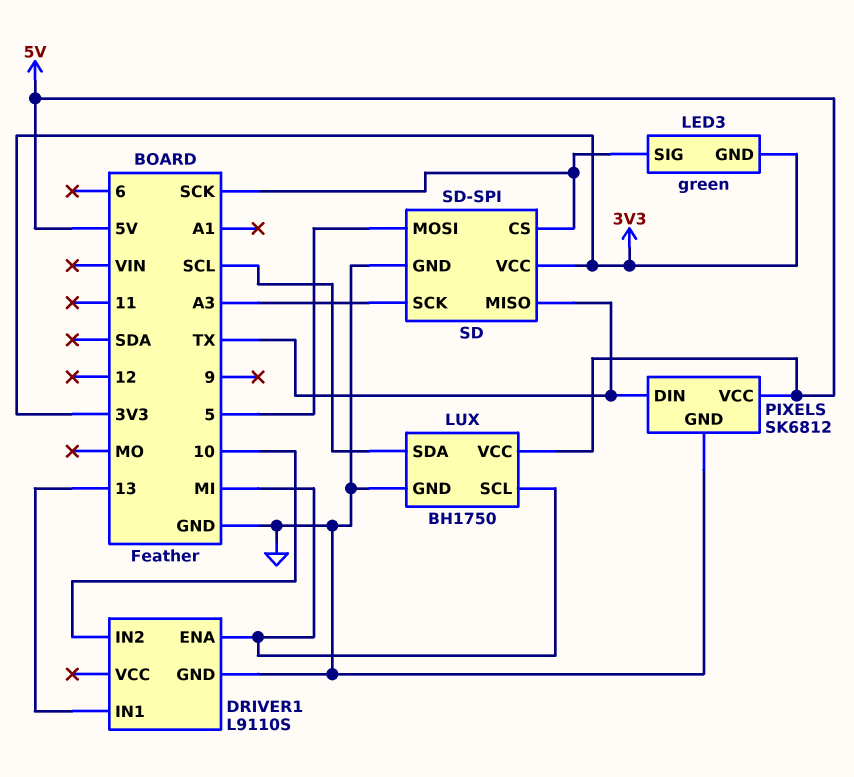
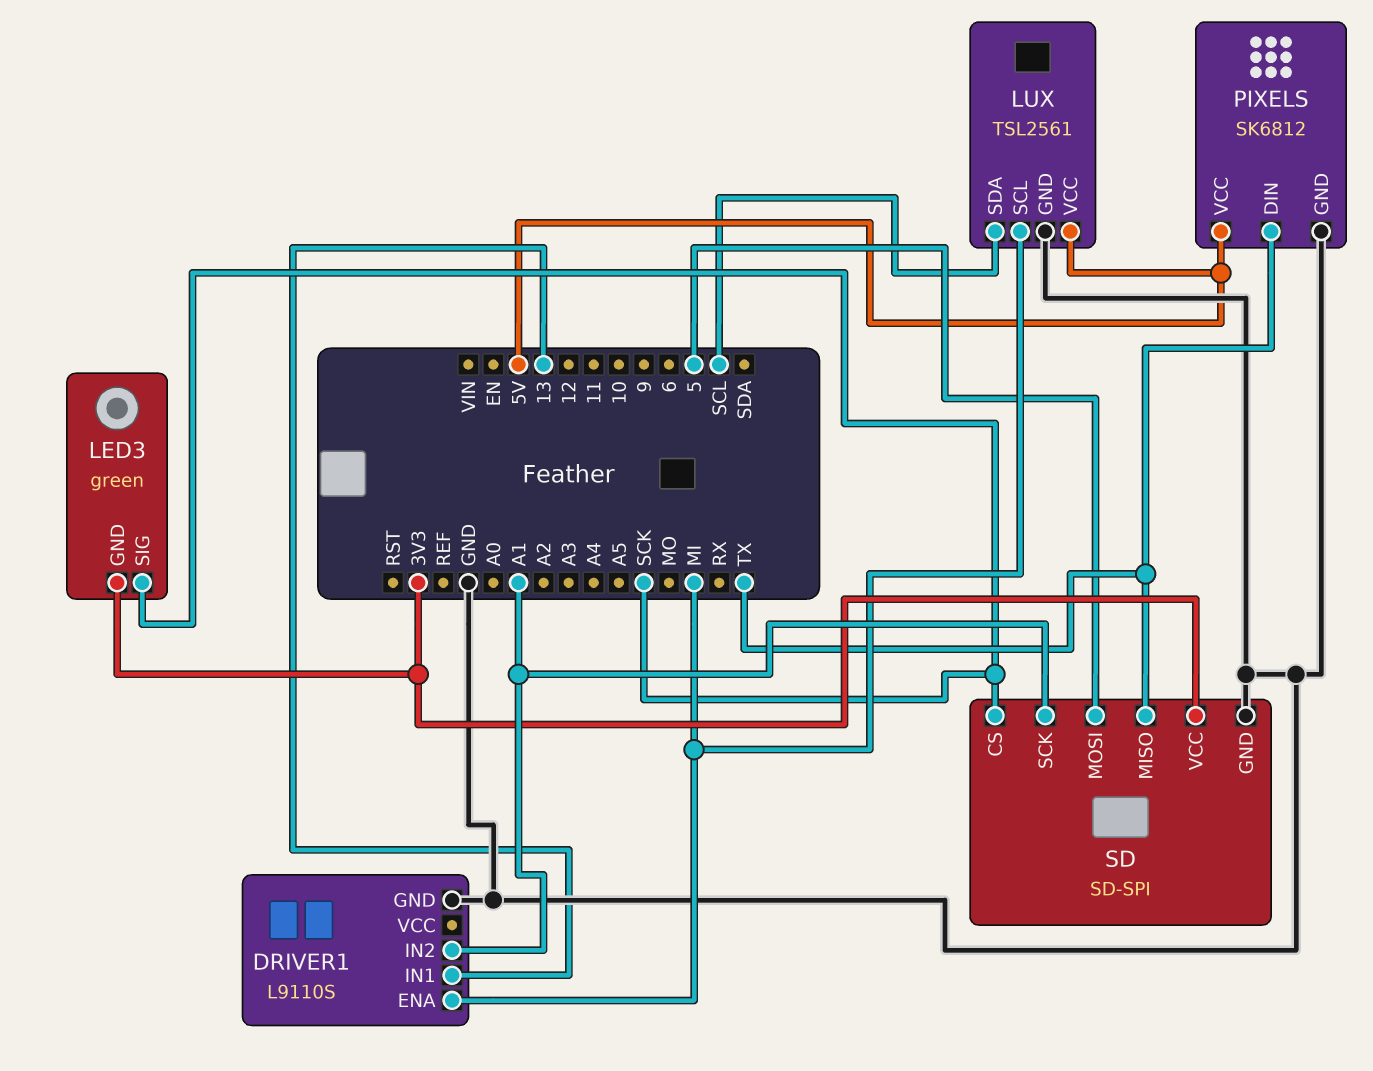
DRIVER1 pin IN2: 10 -> A1
LUX: BH1750 -> TSL2561
SD pin SCK: A3 -> A1

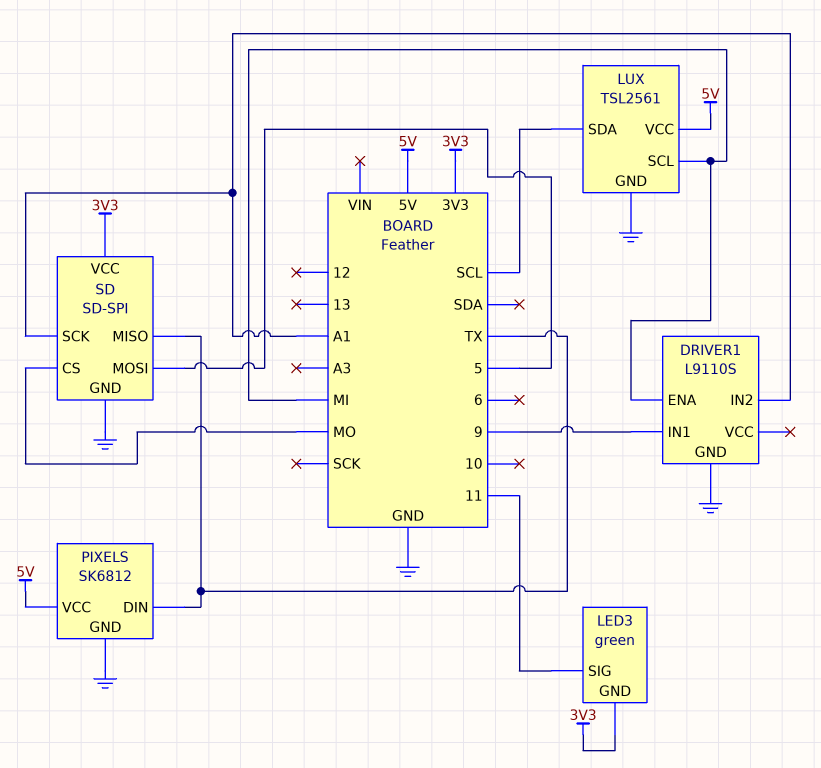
DRIVER1 pin IN1: 13 -> 9
LED3 pin SIG: SCK -> 11
SD pin CS: SCK -> MO

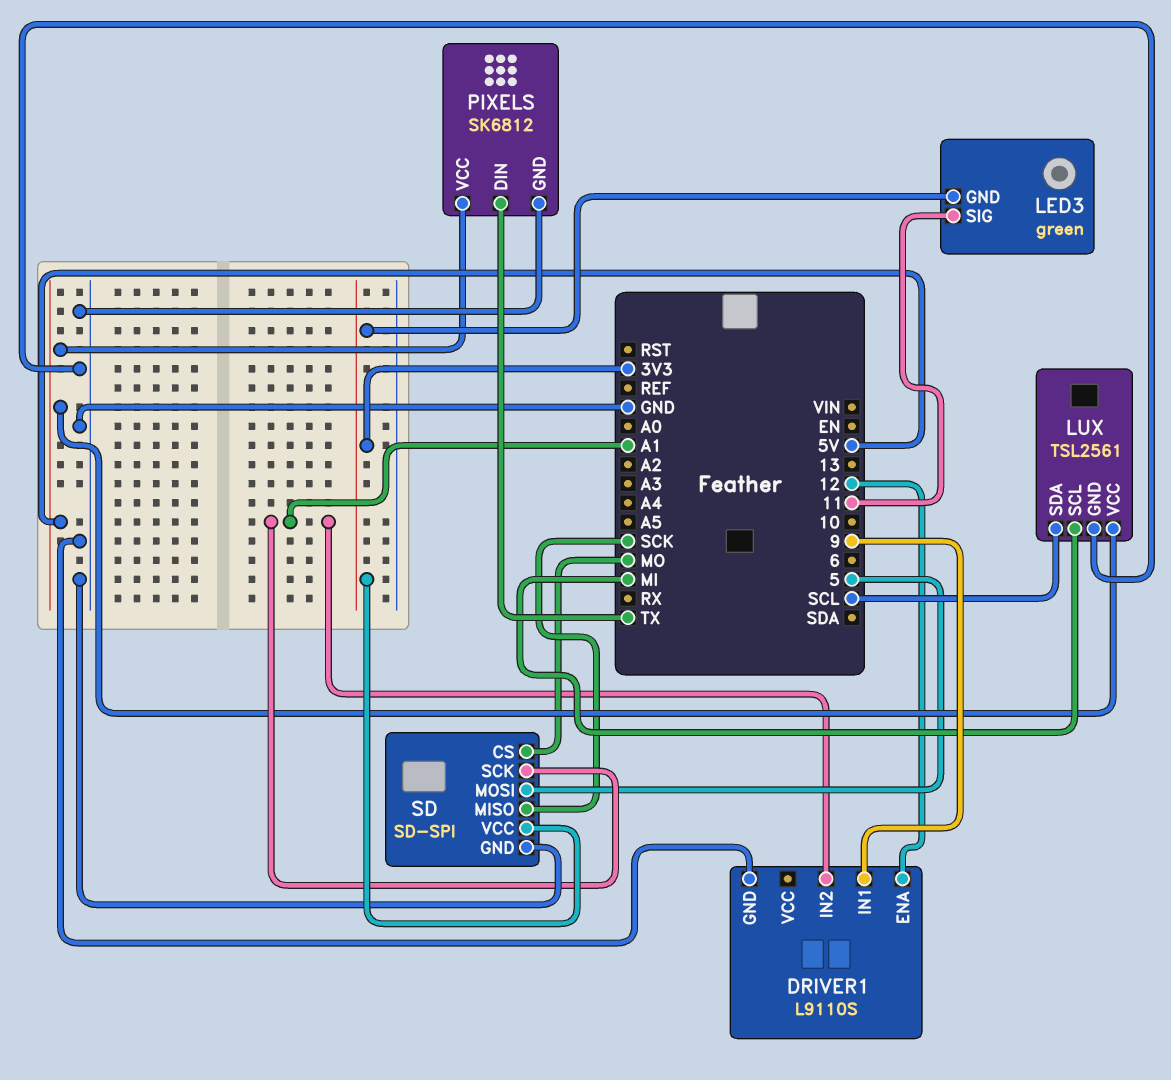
DRIVER1 pin ENA: MI -> 12
SD pin MISO: TX -> SCK

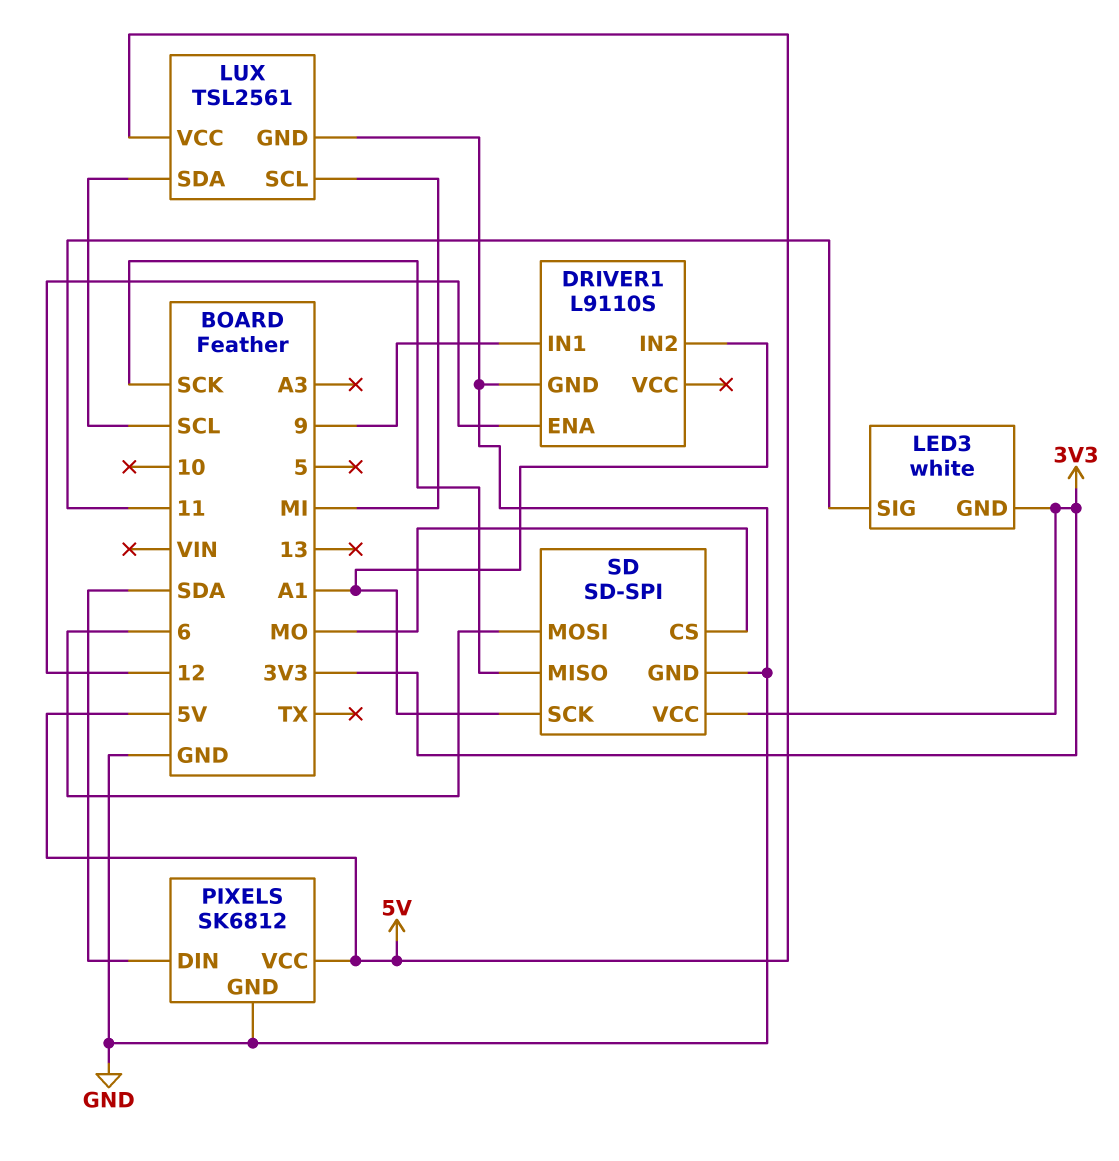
LED3: green -> white
PIXELS pin DIN: TX -> SDA
SD pin MOSI: 5 -> 6

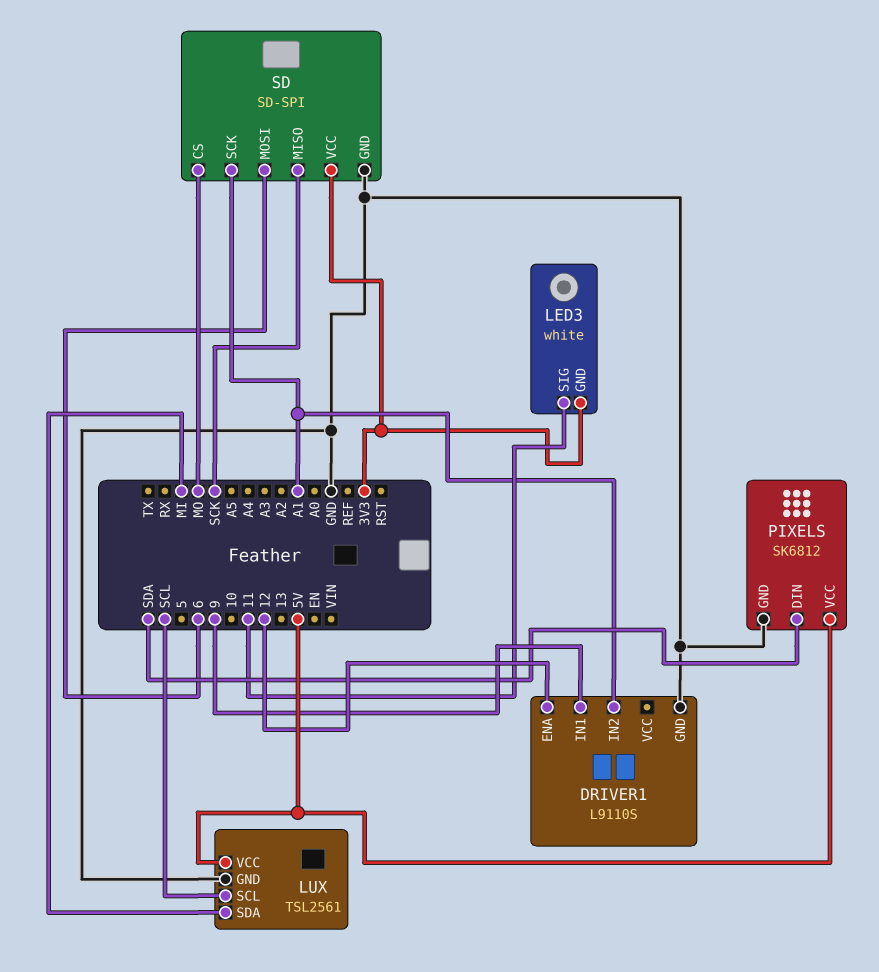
LUX pin SCL: MI -> SCL
LUX pin SDA: SCL -> MI

